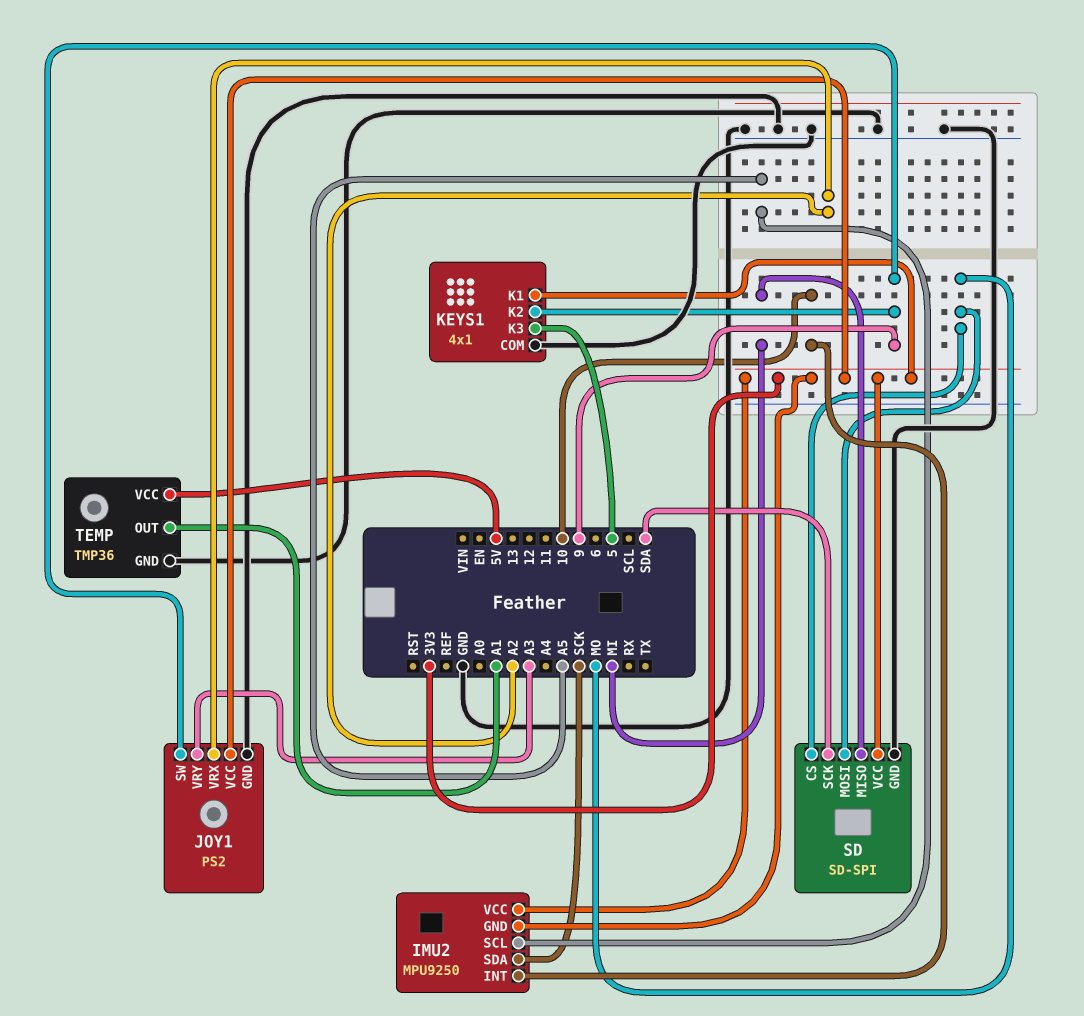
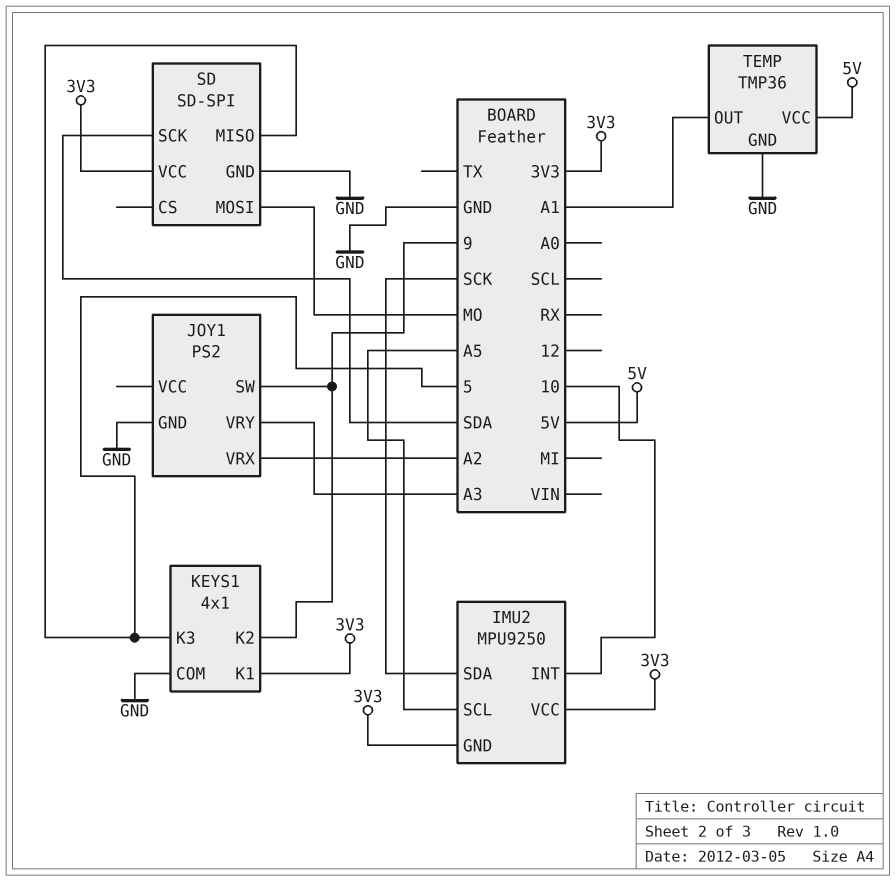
JOY1 pin VCC: 3V3 -> none
SD pin CS: MO -> none
SD pin MISO: MI -> 5

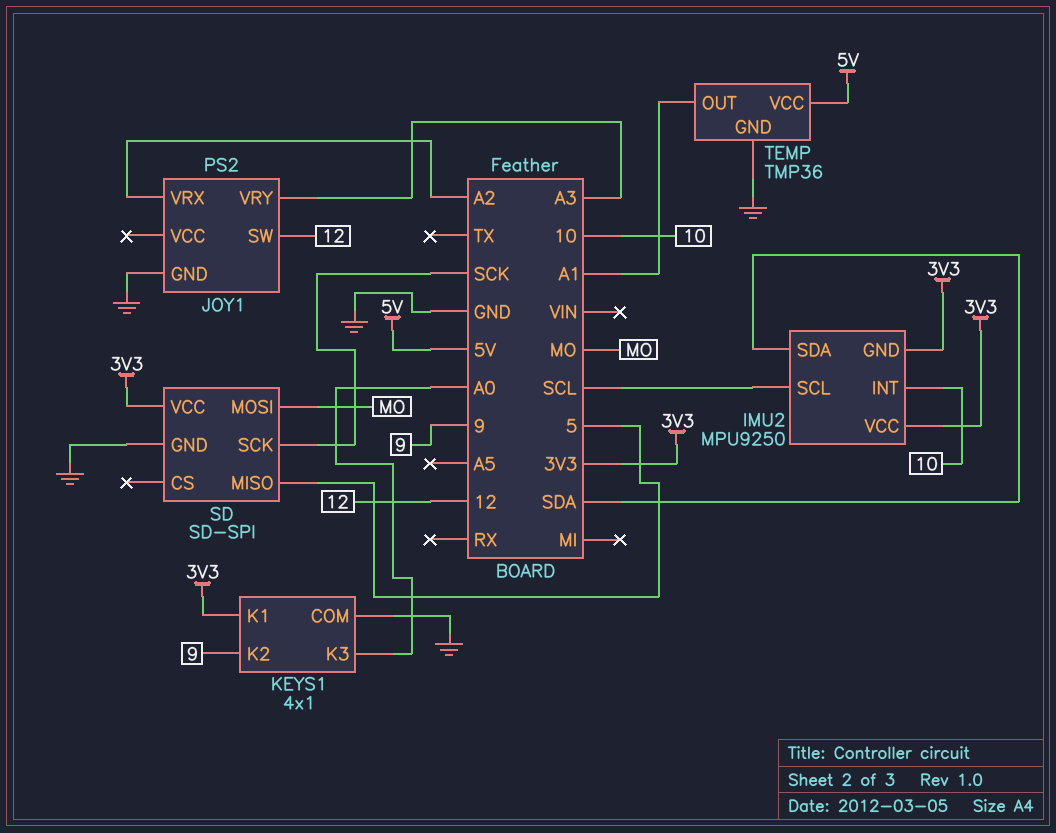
IMU2 pin SCL: A5 -> SCL
IMU2 pin SDA: SCK -> SDA
JOY1 pin SW: 9 -> 12
KEYS1 pin K3: 5 -> A0
SD pin SCK: SDA -> SCK

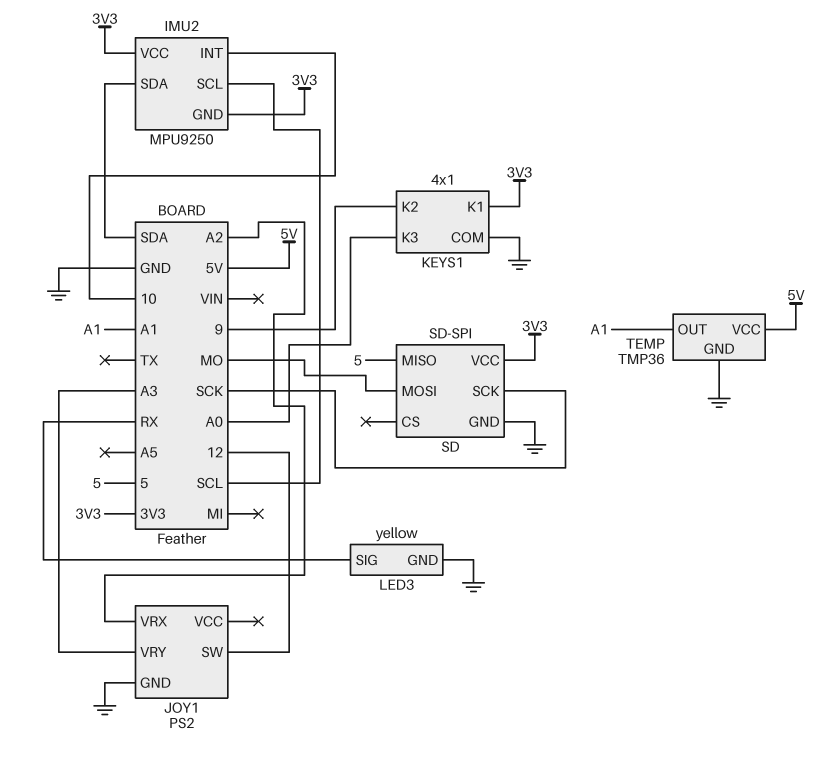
LED3: none -> yellow
LED3 pin GND: none -> GND
LED3 pin SIG: none -> RX

